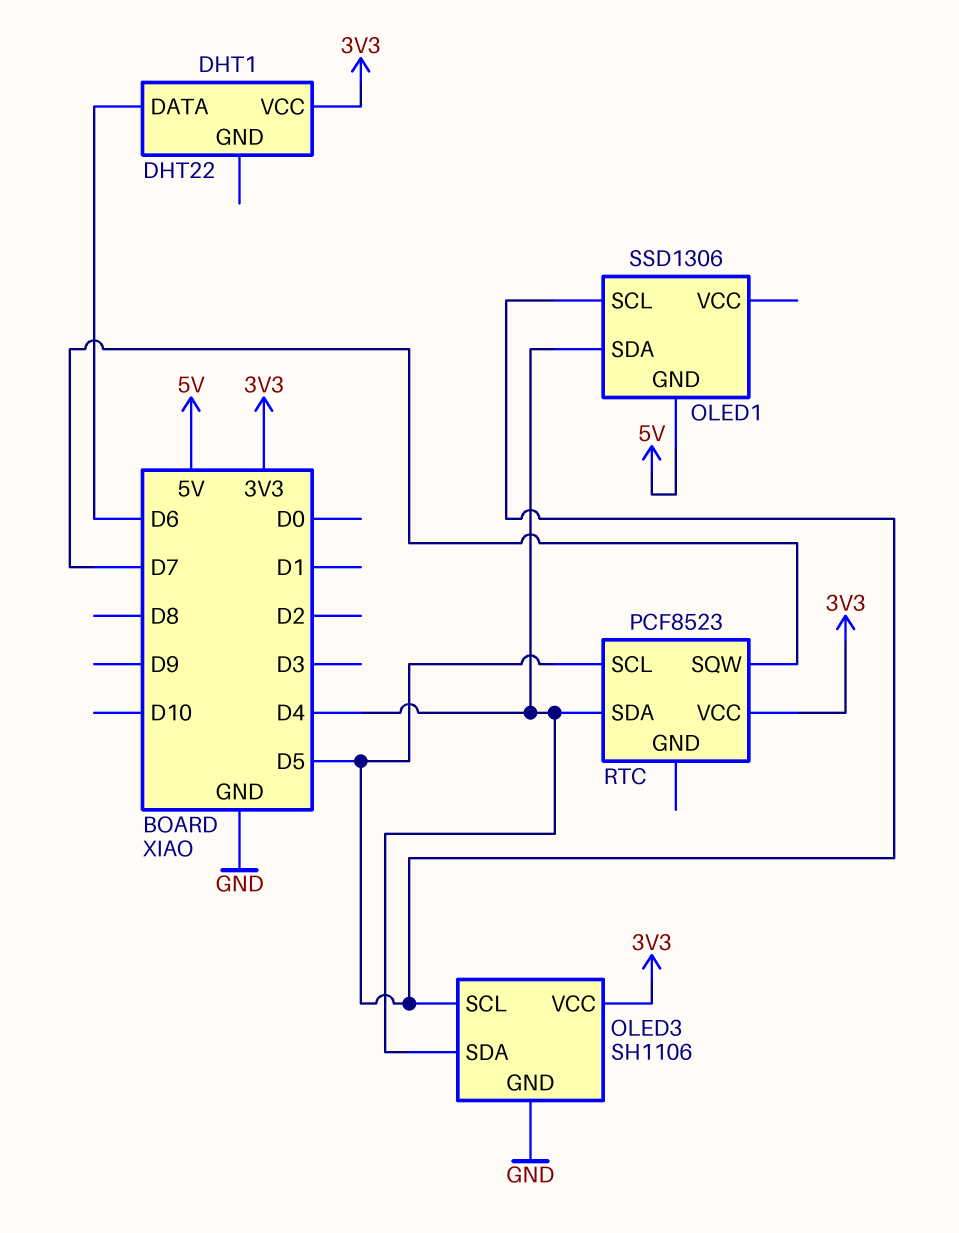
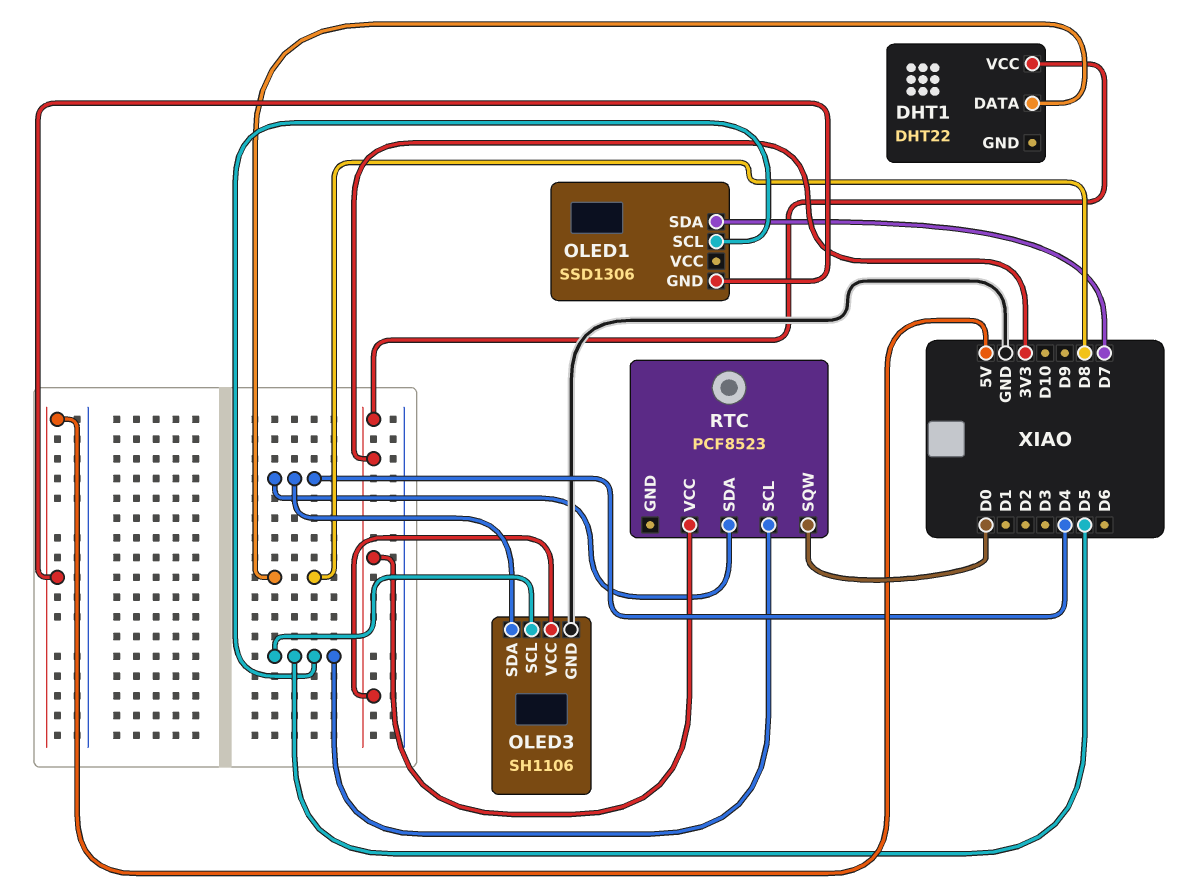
DHT1 pin DATA: D6 -> D8
OLED1 pin SDA: D4 -> D7
RTC pin SQW: D7 -> D0

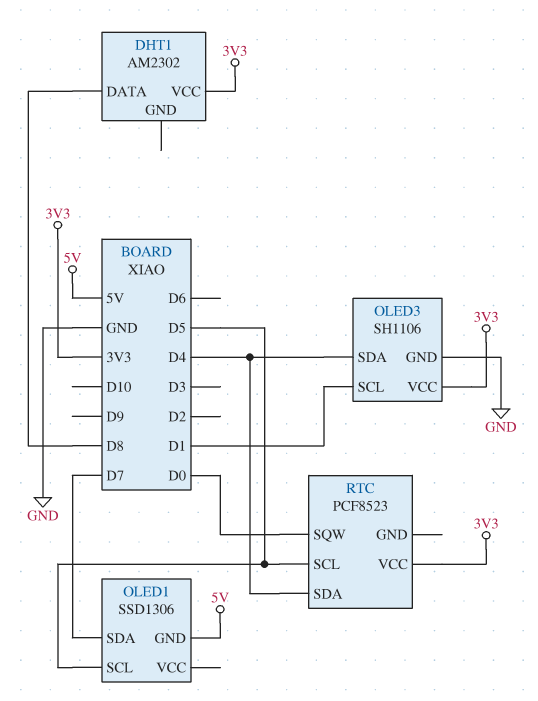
DHT1: DHT22 -> AM2302
OLED3 pin SCL: D5 -> D1

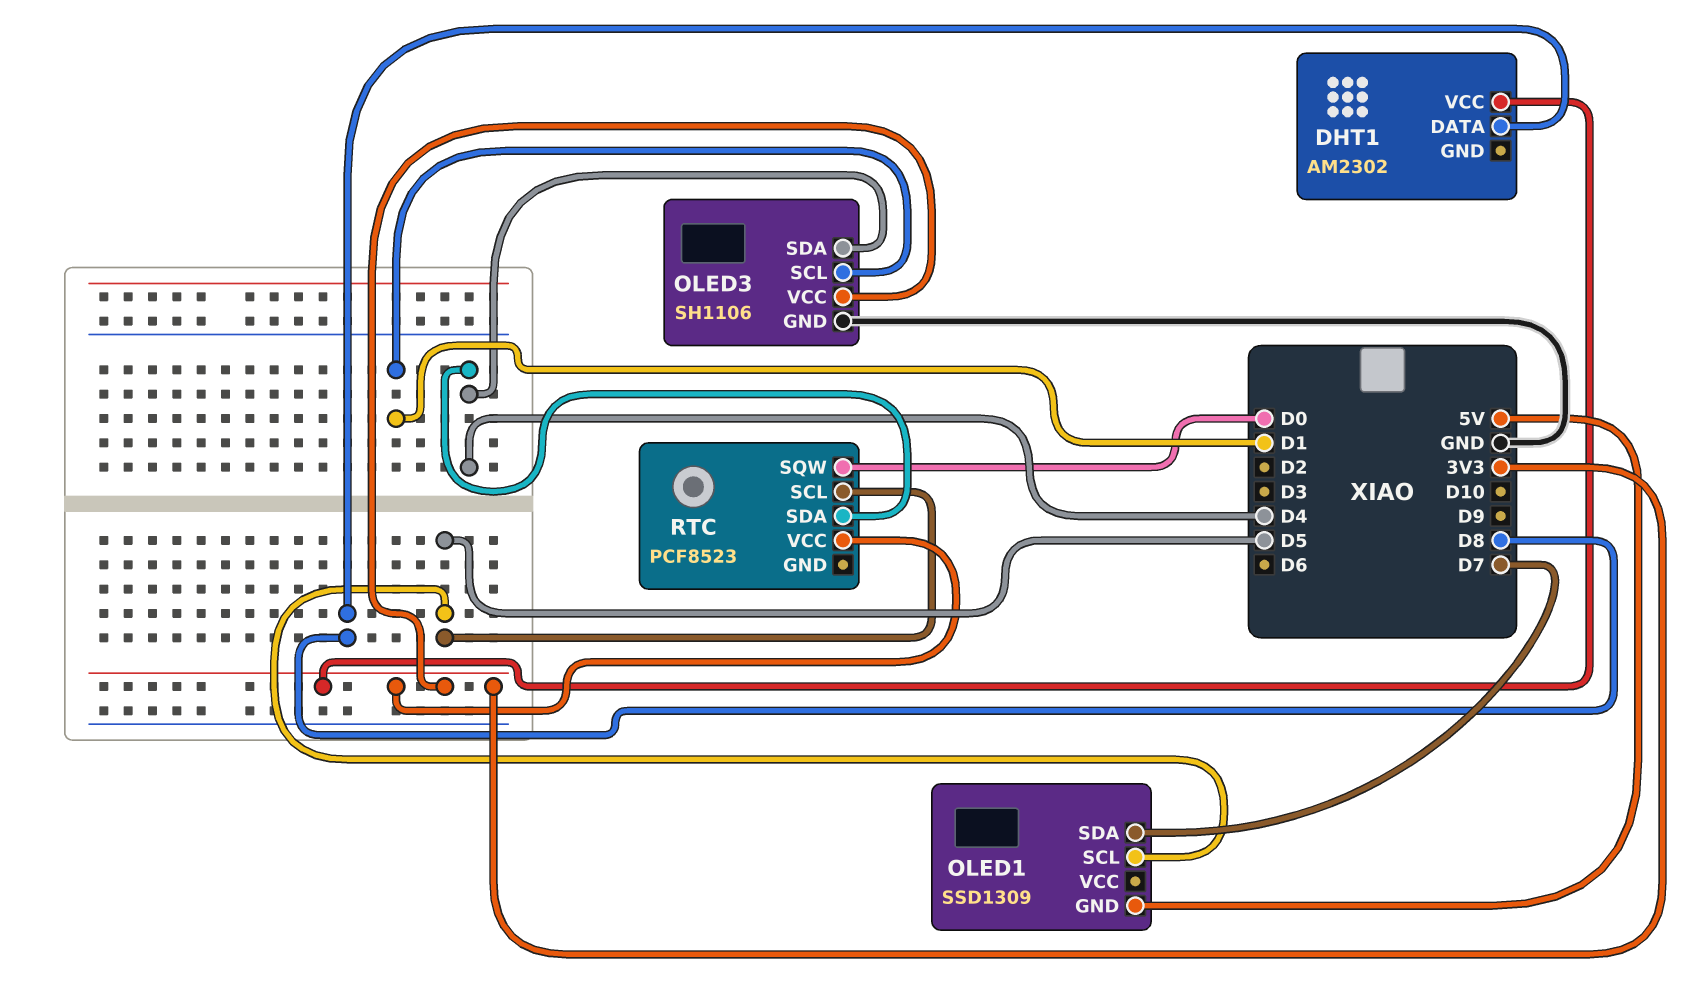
OLED1: SSD1306 -> SSD1309

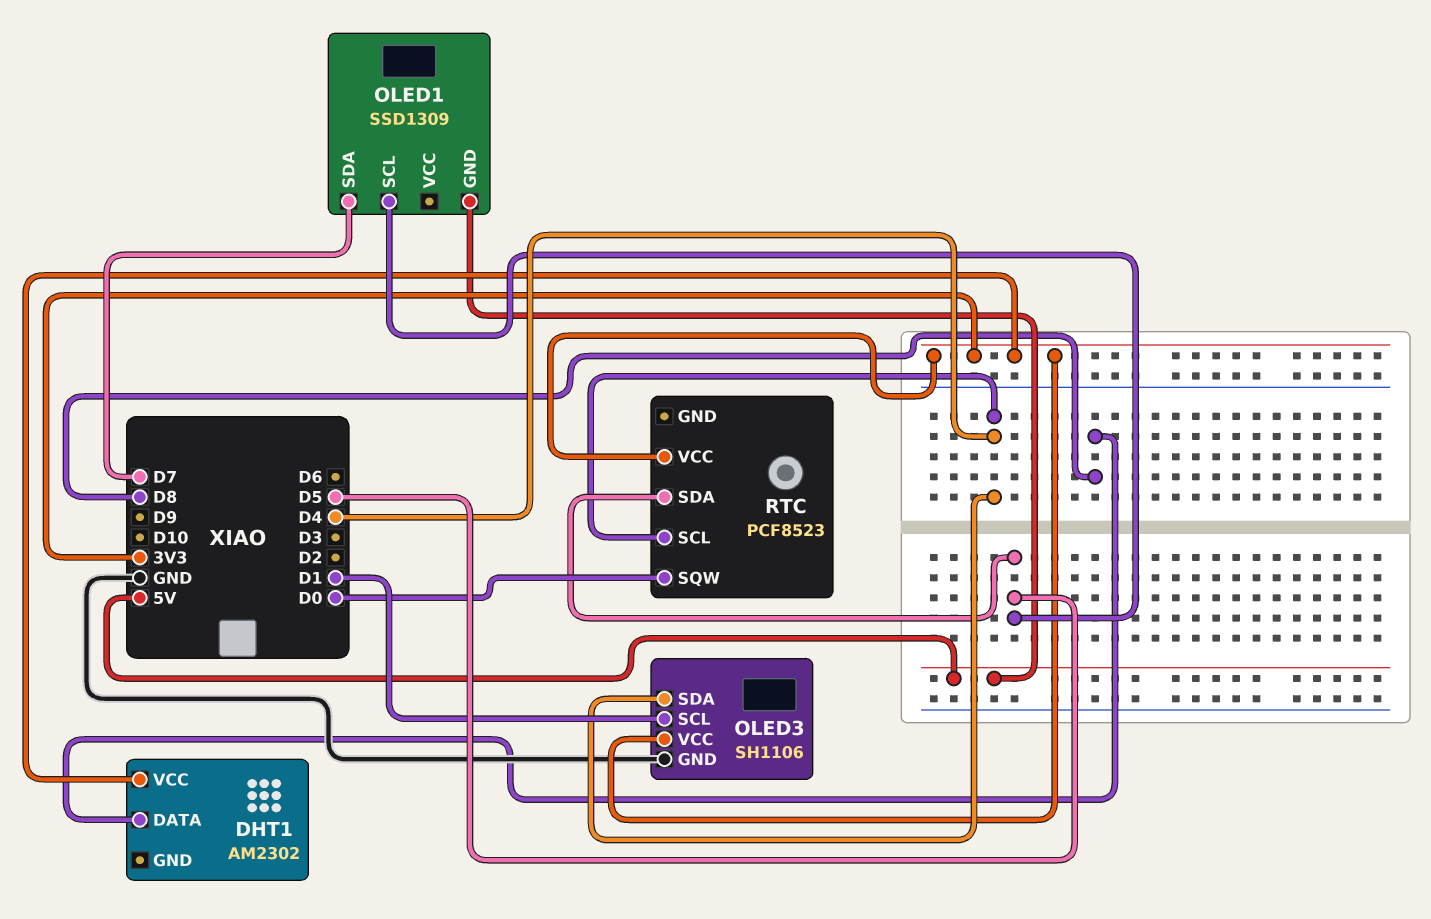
RTC pin SCL: D5 -> D4
RTC pin SDA: D4 -> D5

